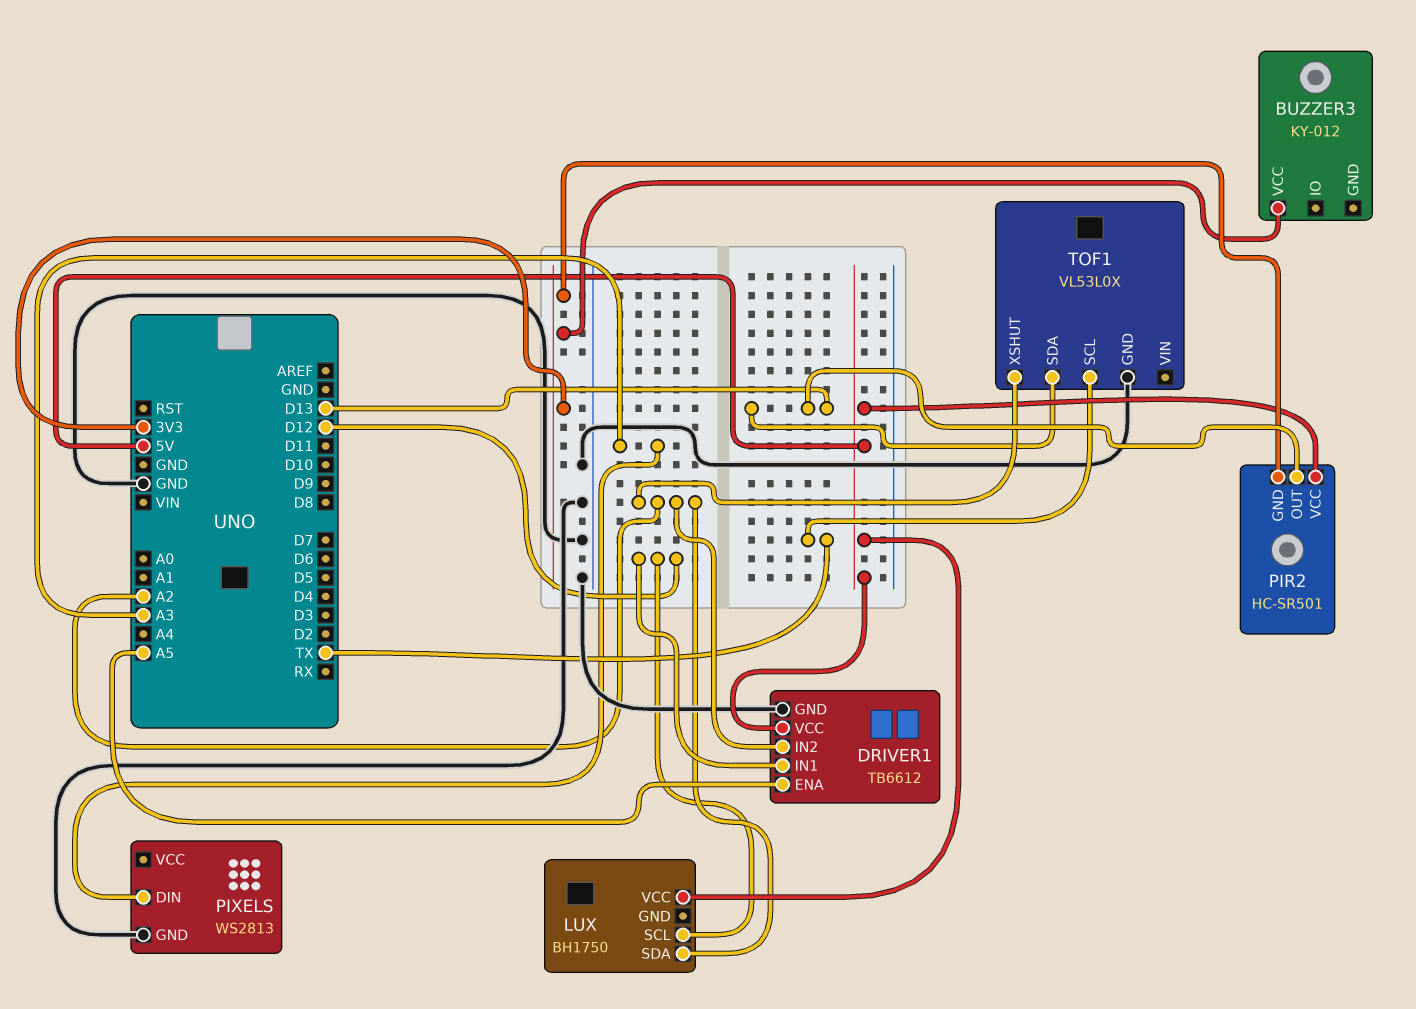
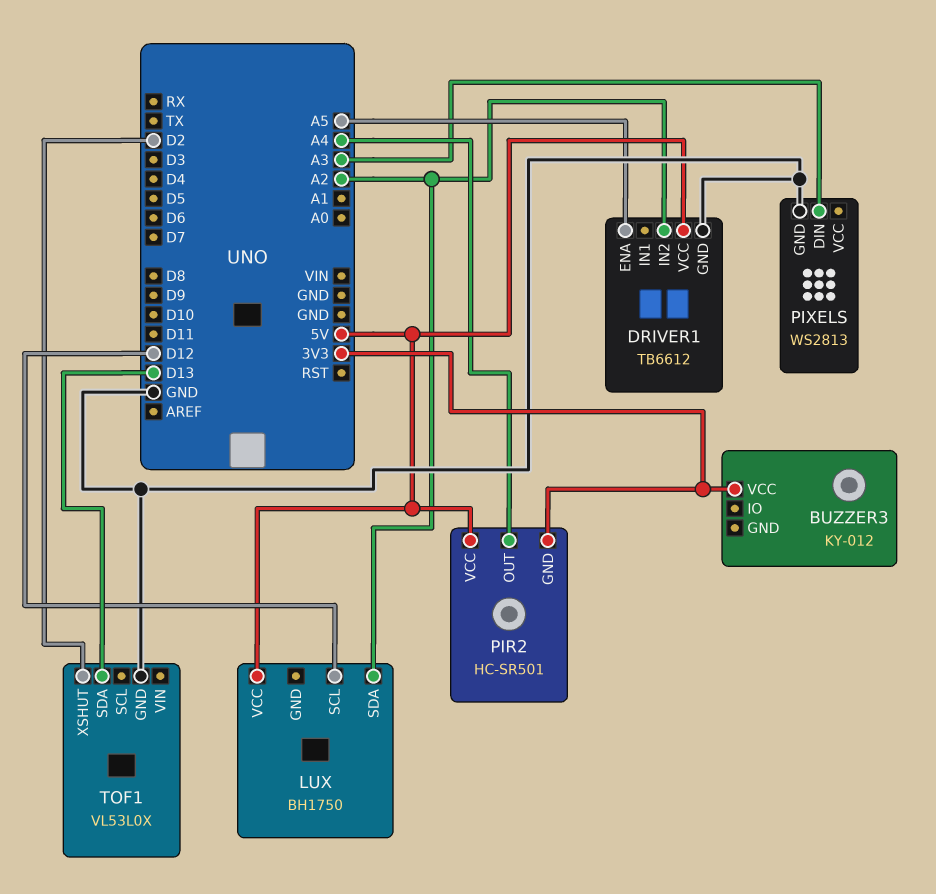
DRIVER1 pin IN1: D12 -> none
PIR2 pin OUT: D13 -> A4
TOF1 pin SCL: TX -> none
TOF1 pin XSHUT: A2 -> D2

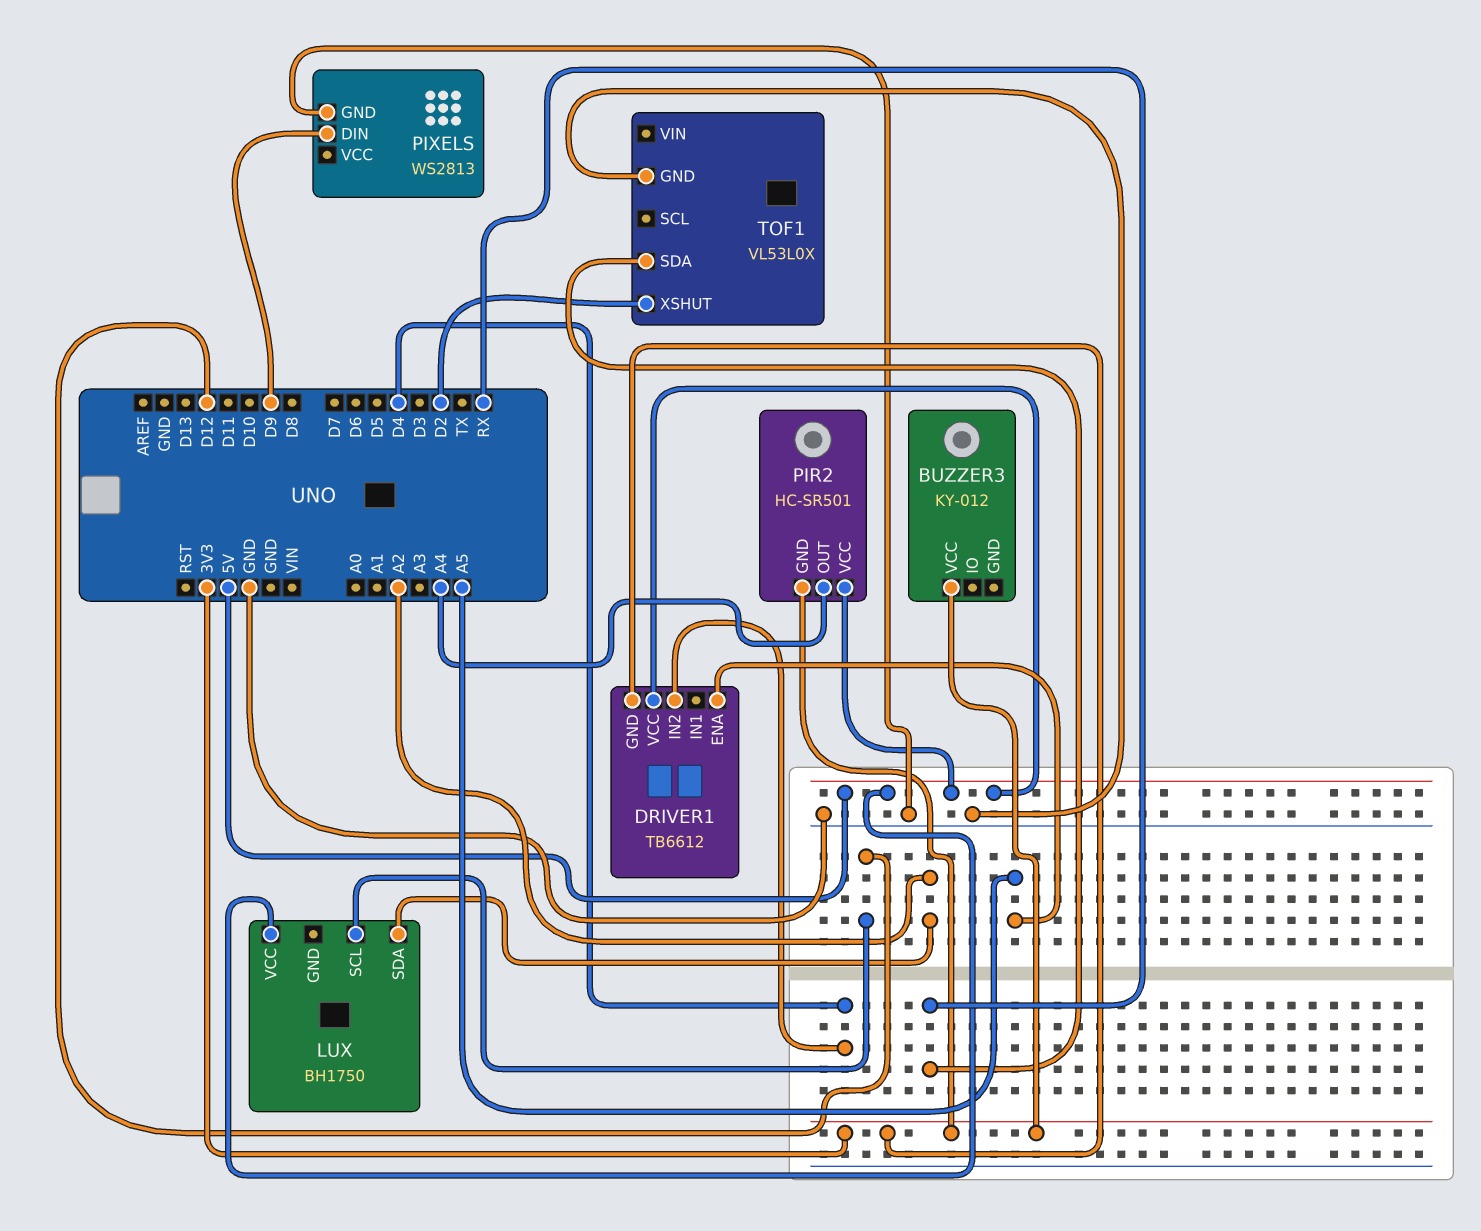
DRIVER1 pin GND: GND -> 3V3
DRIVER1 pin IN2: A2 -> D4
PIXELS pin DIN: A3 -> D9
TOF1 pin SDA: D13 -> RX

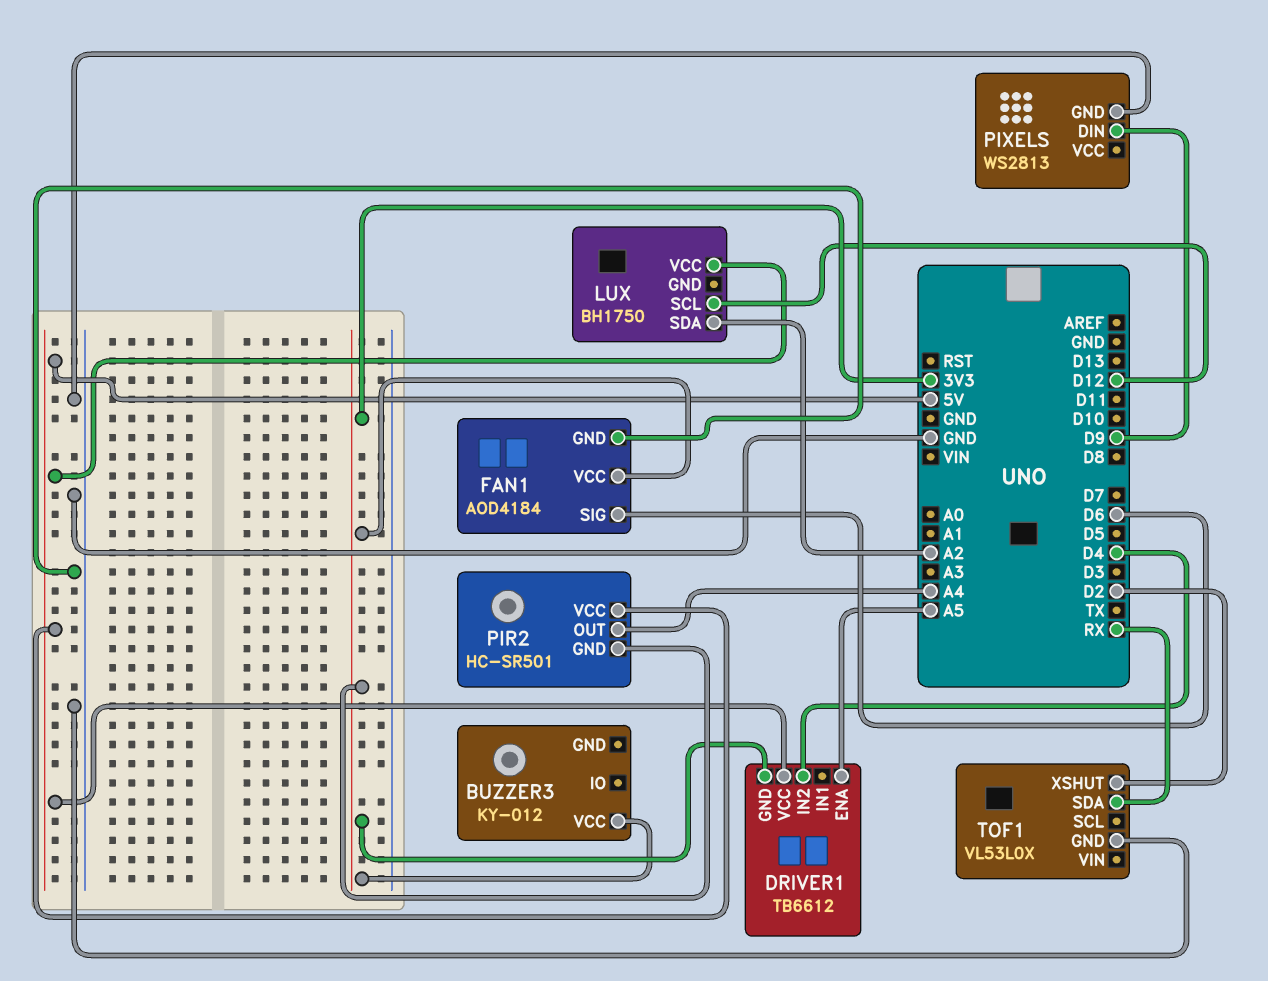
FAN1: none -> AOD4184
FAN1 pin GND: none -> GND
FAN1 pin SIG: none -> D6
FAN1 pin VCC: none -> 3V3

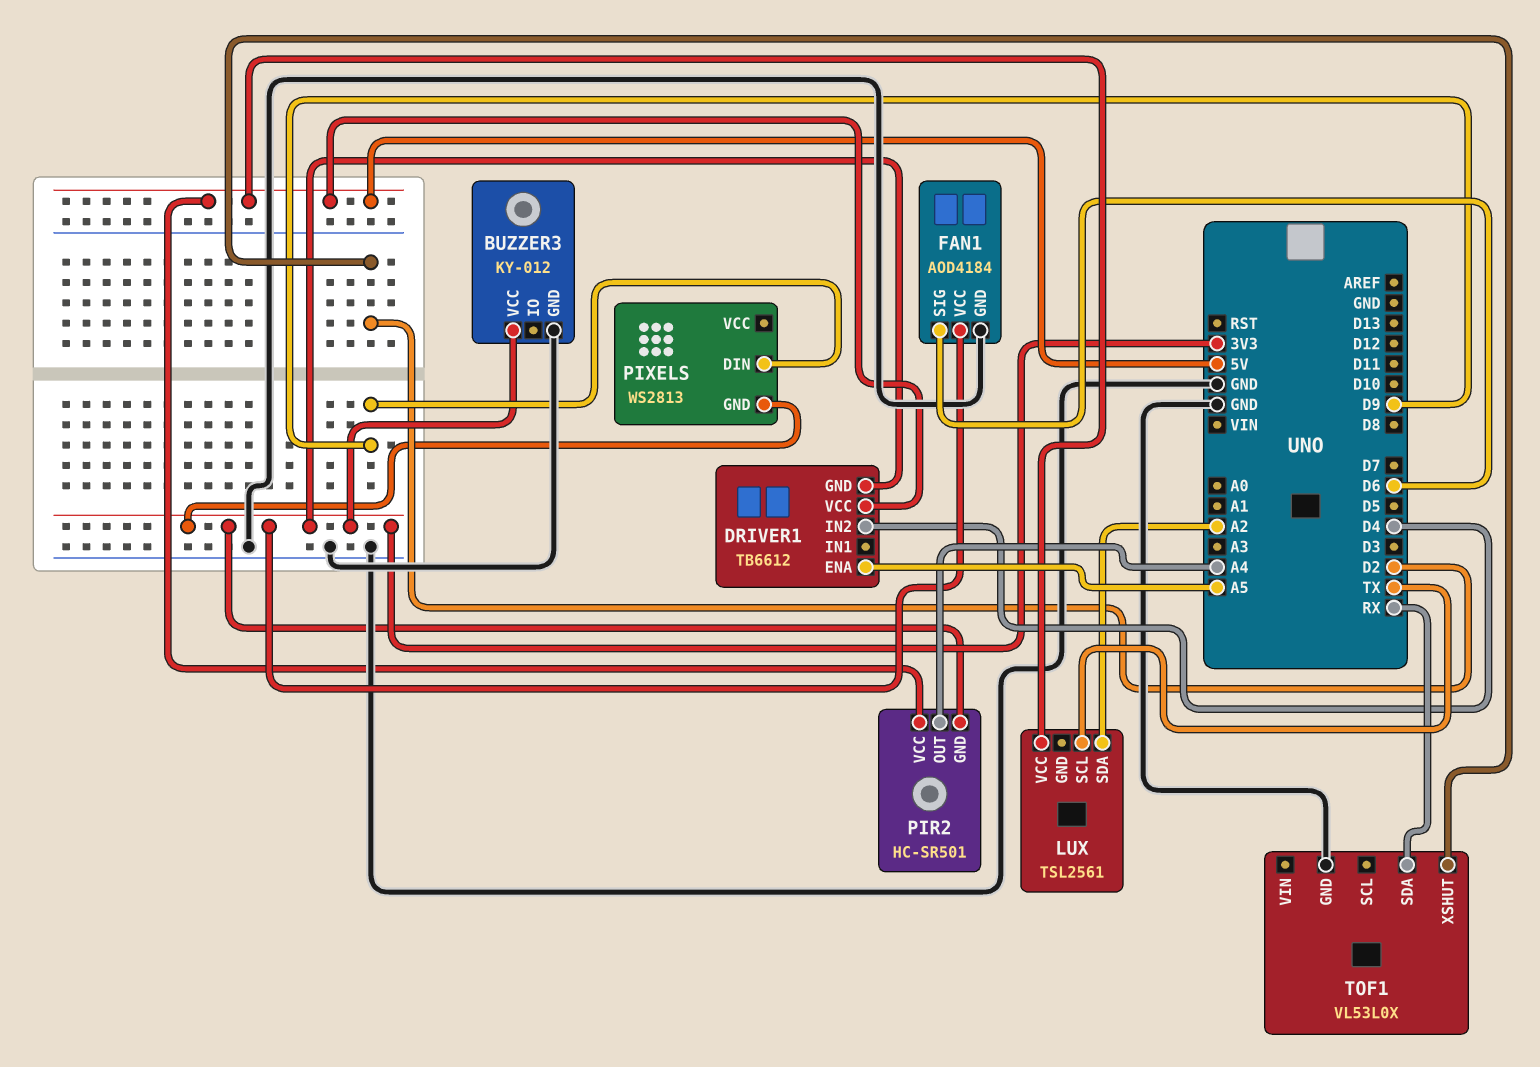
BUZZER3 pin GND: none -> GND
LUX: BH1750 -> TSL2561
LUX pin SCL: D12 -> TX
PIXELS pin GND: GND -> 3V3

